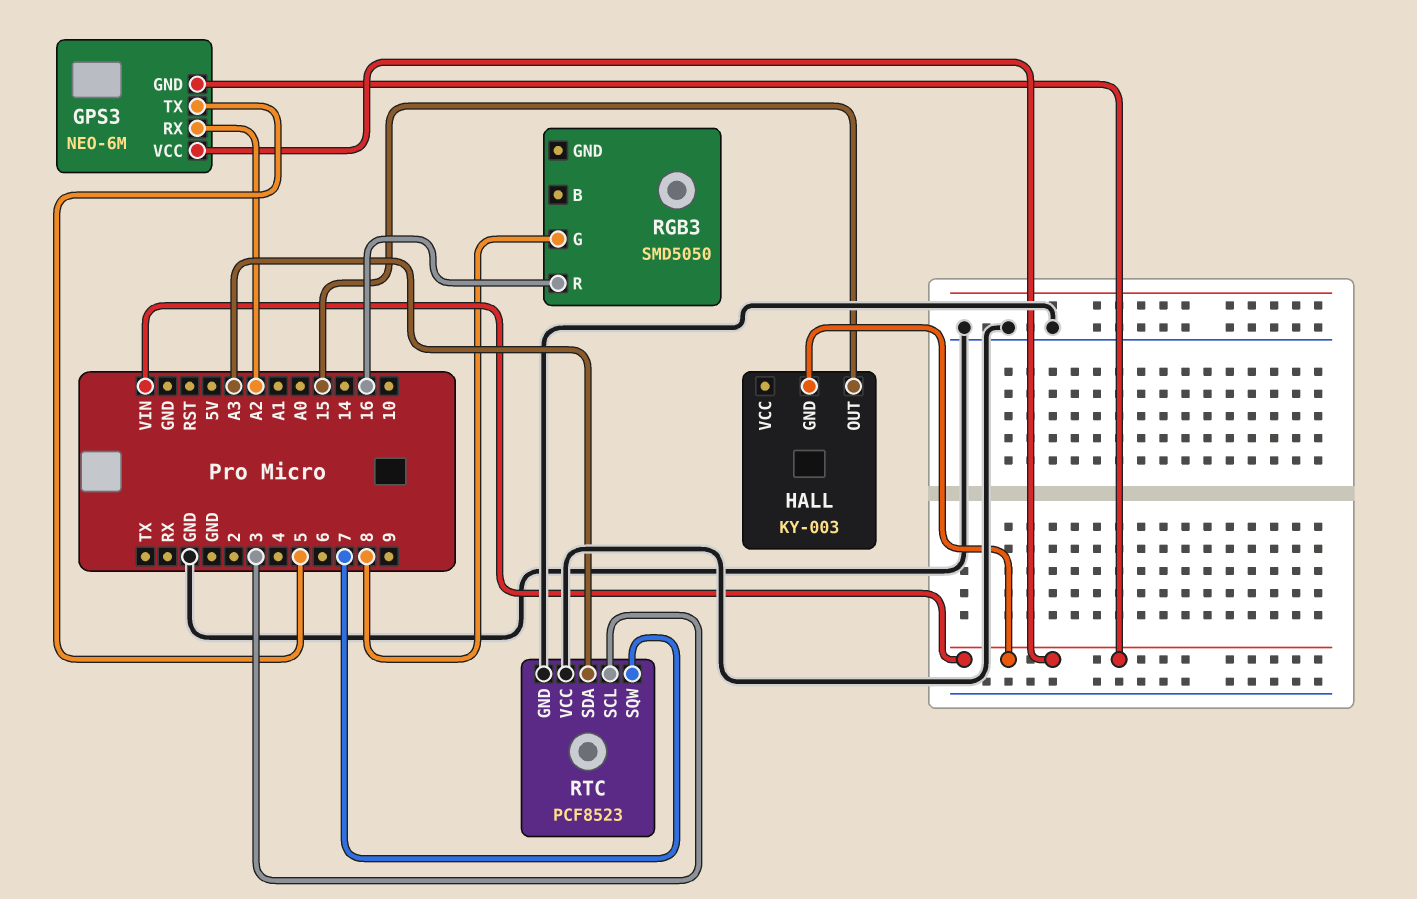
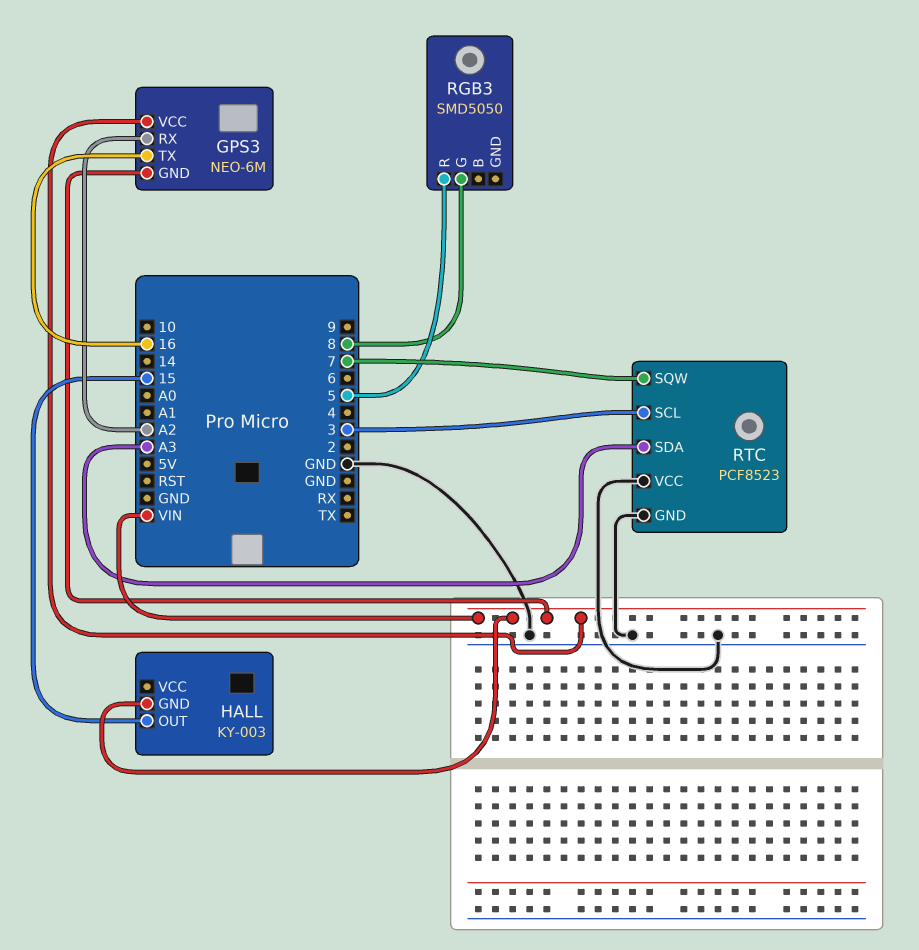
GPS3 pin TX: 5 -> 16
RGB3 pin R: 16 -> 5

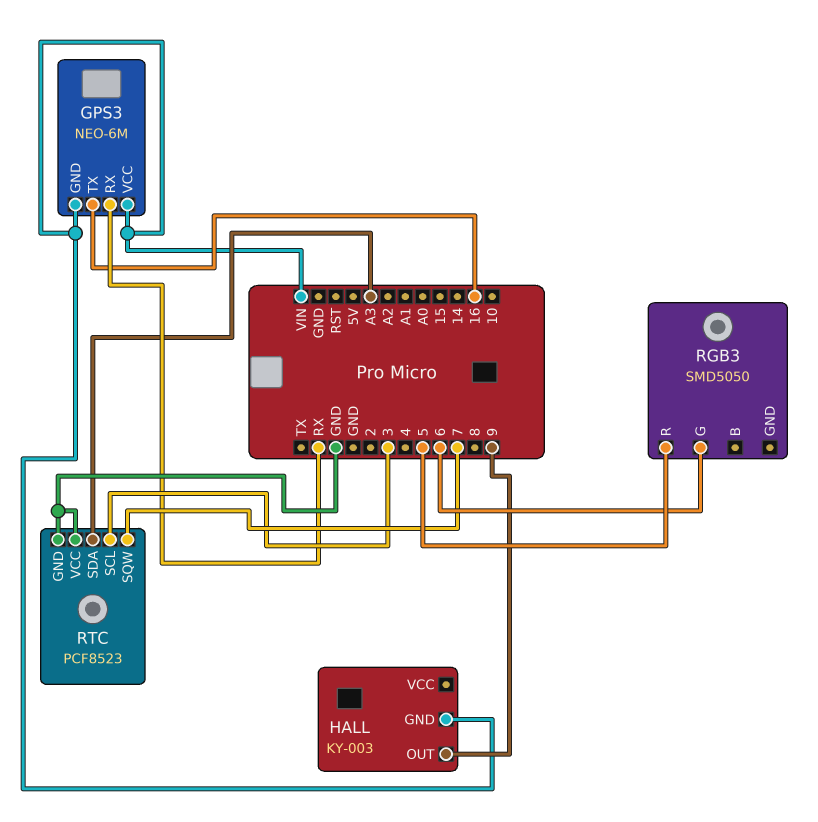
GPS3 pin RX: A2 -> RX
HALL pin OUT: 15 -> 9
RGB3 pin G: 8 -> 6

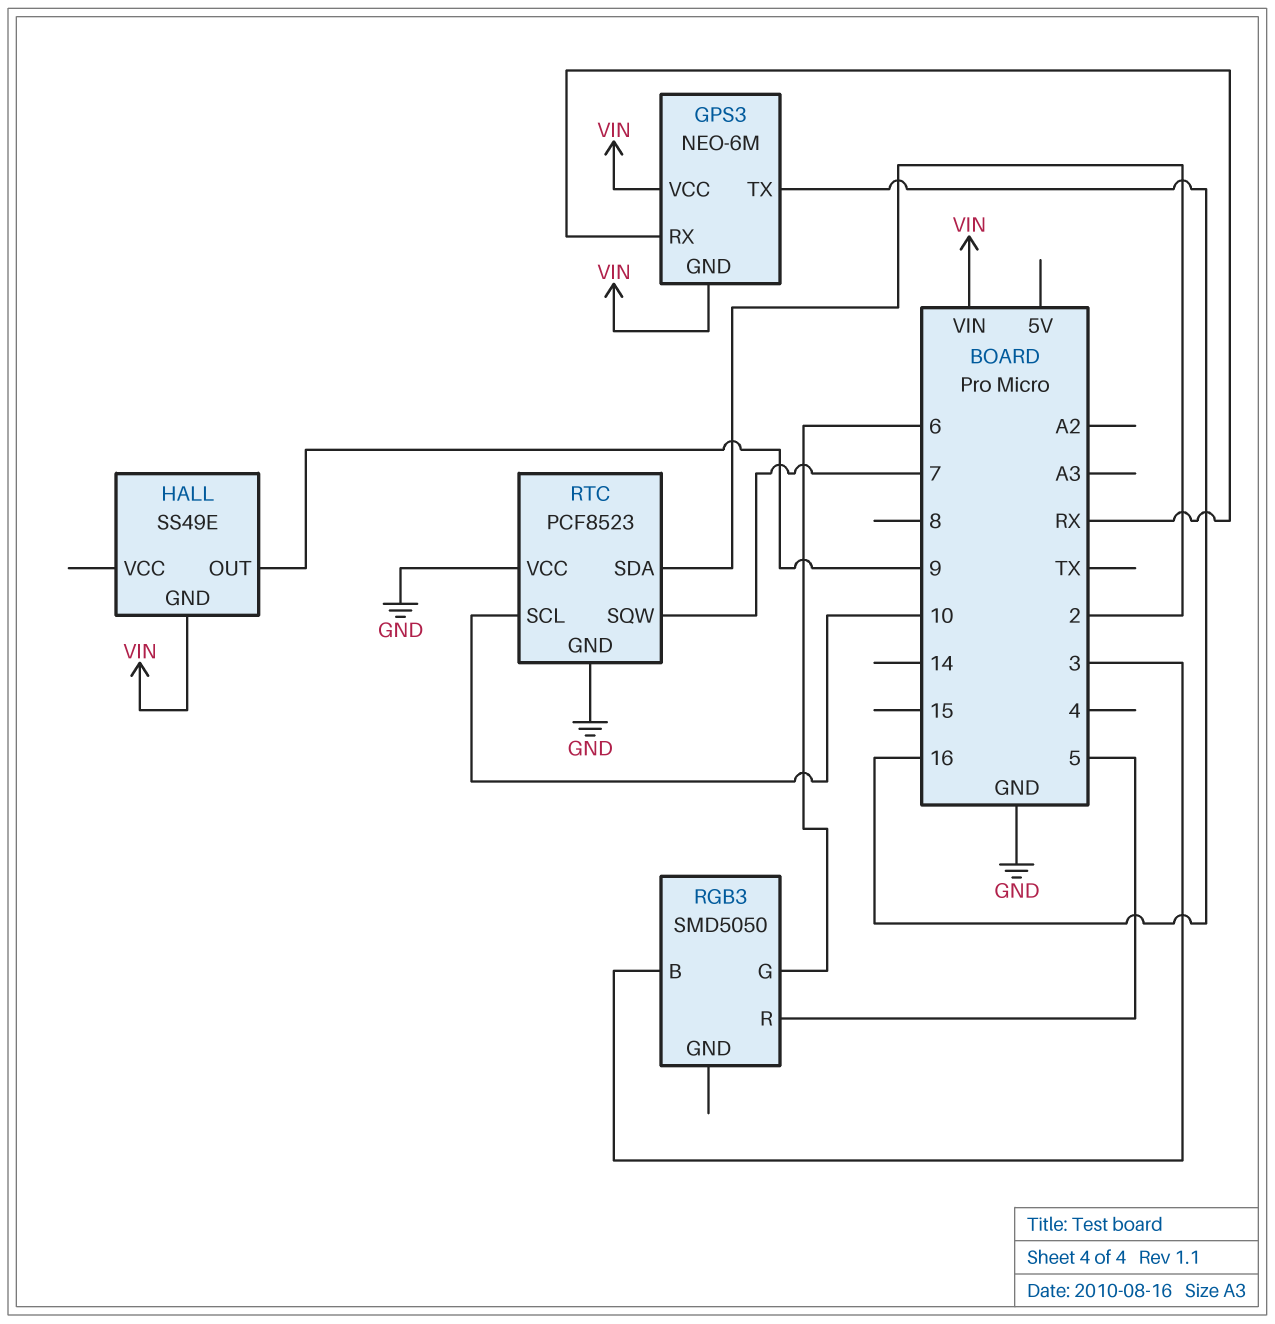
HALL: KY-003 -> SS49E
RGB3 pin B: none -> 3
RTC pin SCL: 3 -> 10
RTC pin SDA: A3 -> 2

